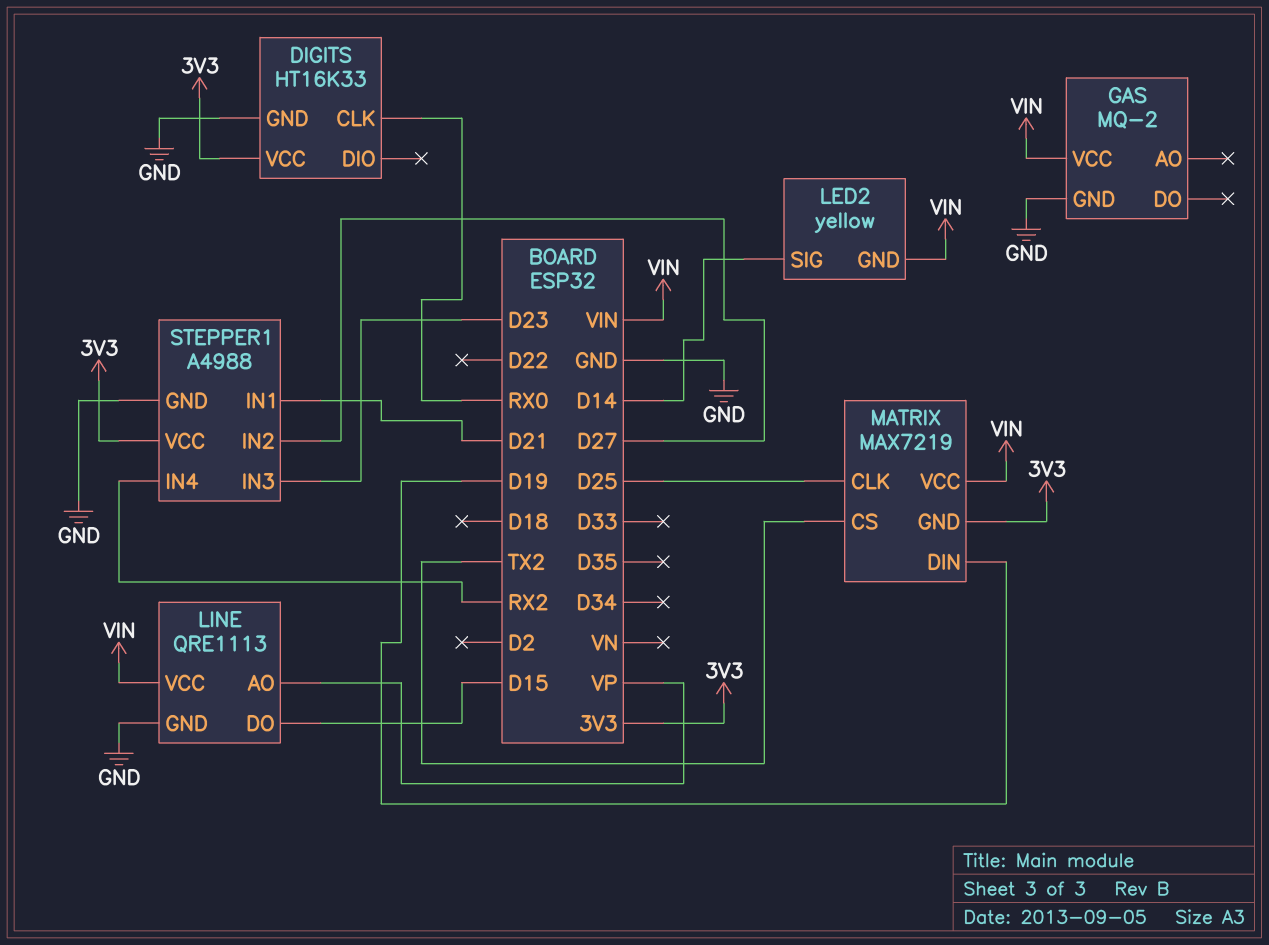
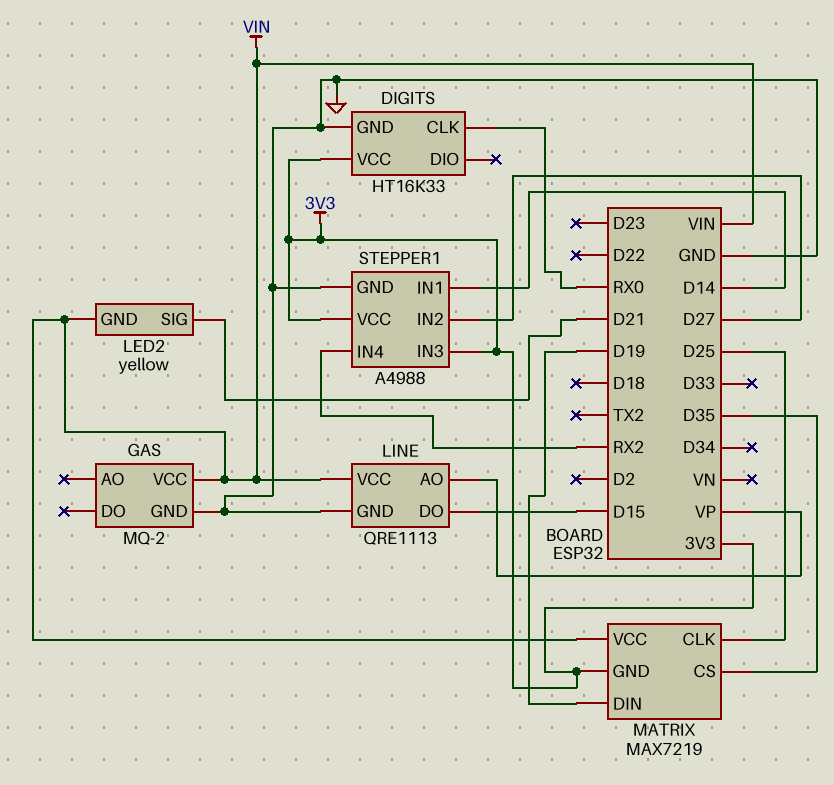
LED2 pin SIG: D14 -> D21
MATRIX pin CS: TX2 -> D35
STEPPER1 pin IN1: D21 -> D14
STEPPER1 pin IN3: D23 -> 3V3

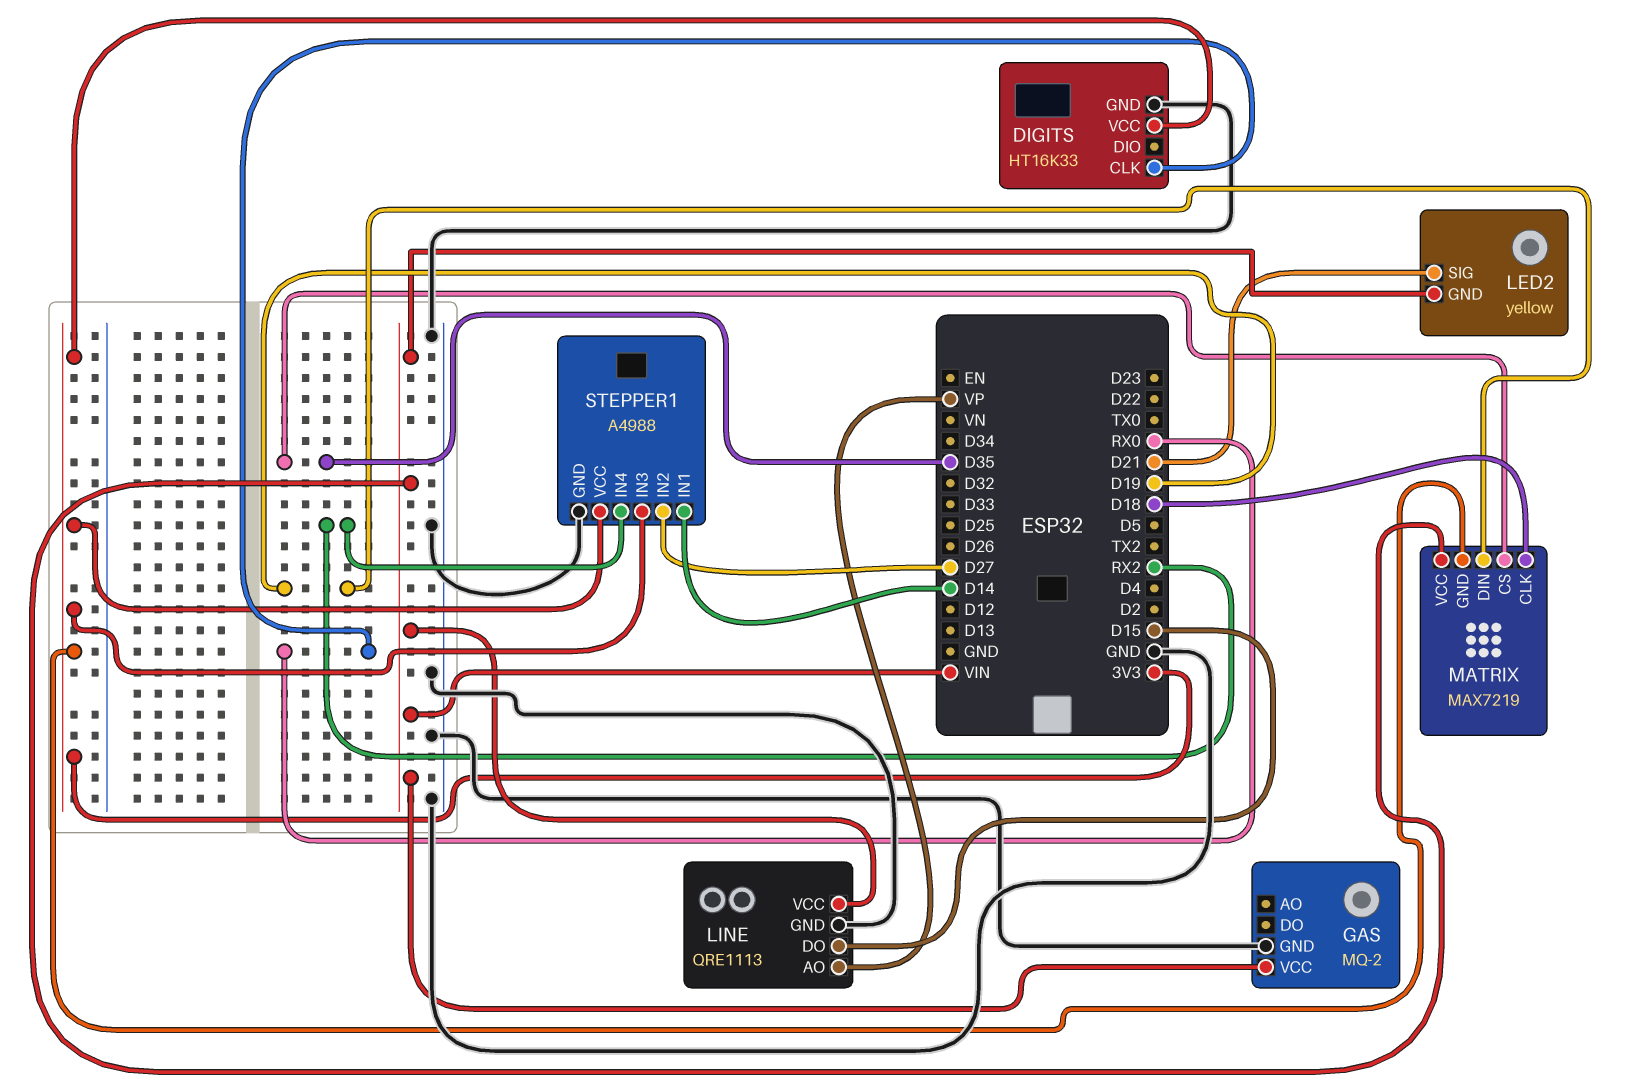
MATRIX pin CLK: D25 -> D18

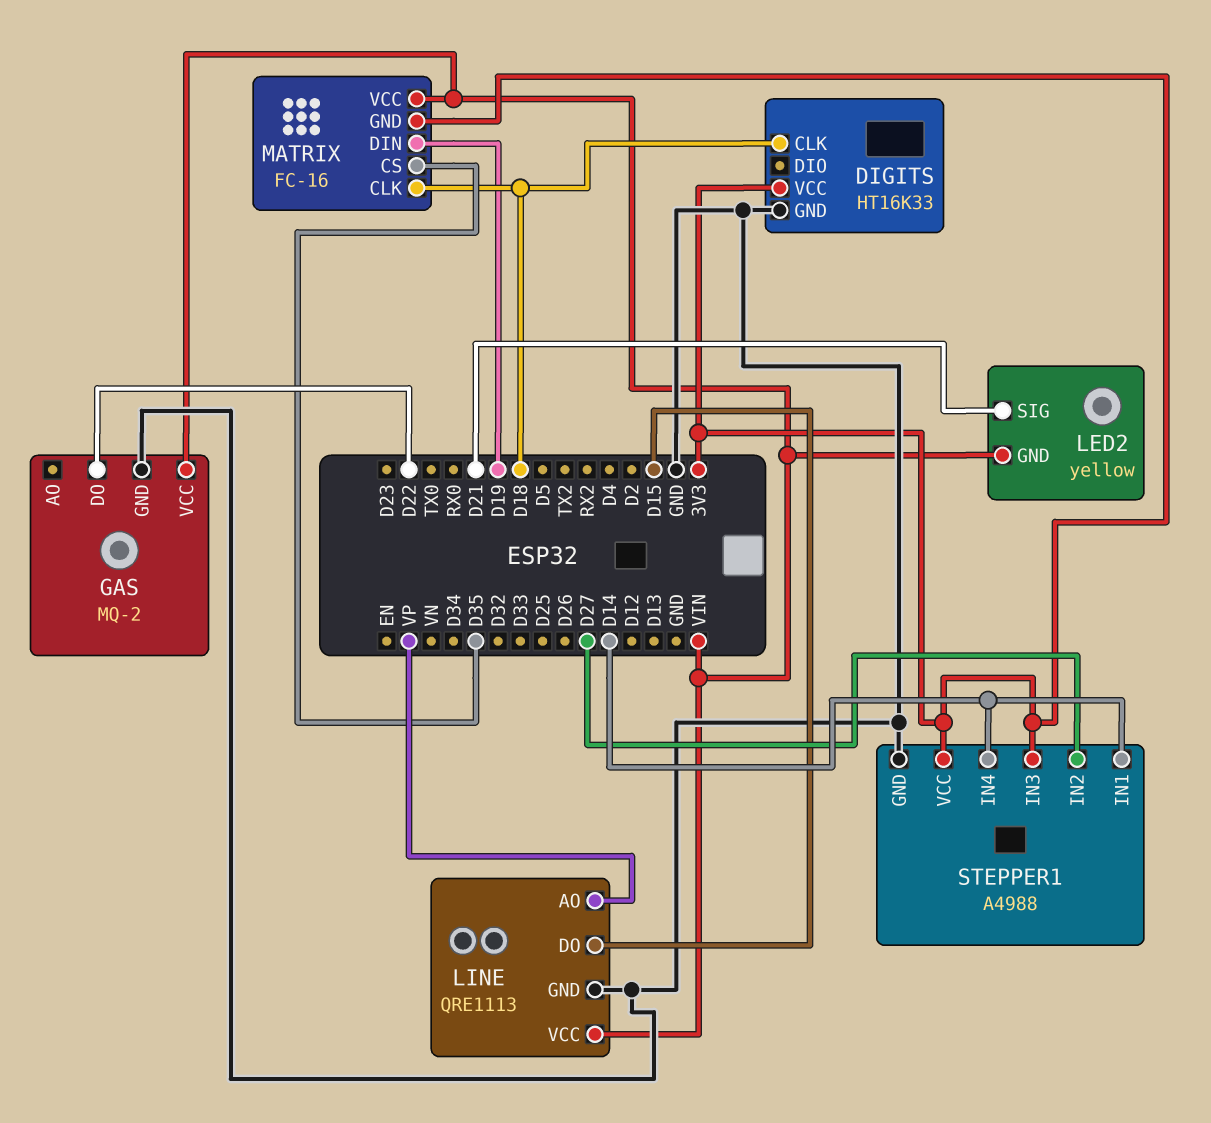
DIGITS pin CLK: RX0 -> D18
GAS pin DO: none -> D22
MATRIX: MAX7219 -> FC-16
STEPPER1 pin IN4: RX2 -> D14

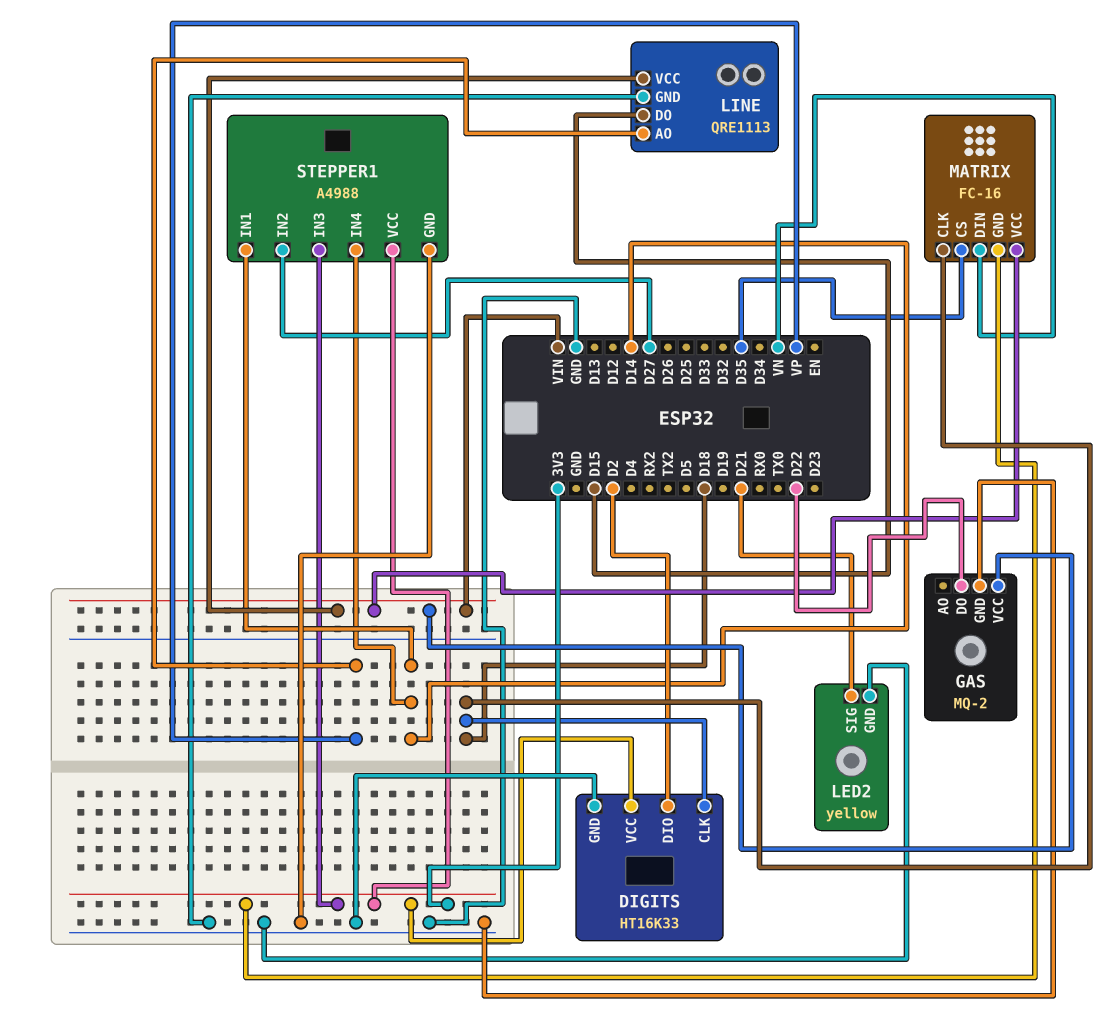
DIGITS pin DIO: none -> D2
LED2 pin GND: VIN -> GND
MATRIX pin DIN: D19 -> VN

